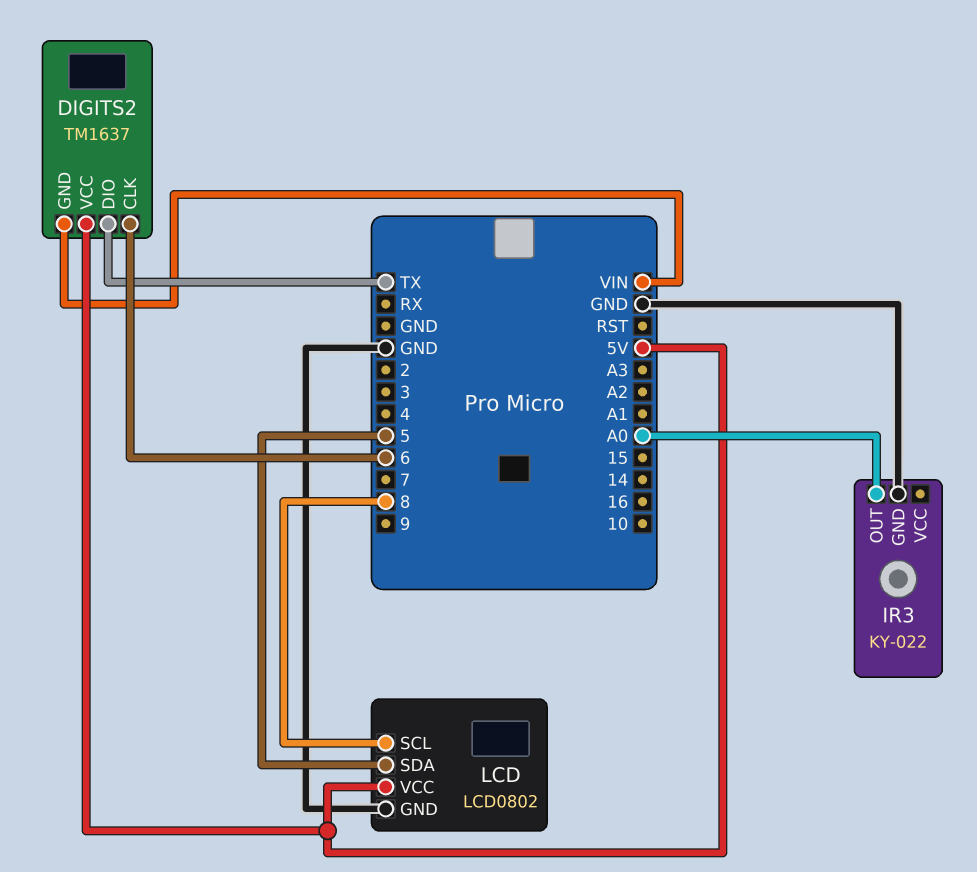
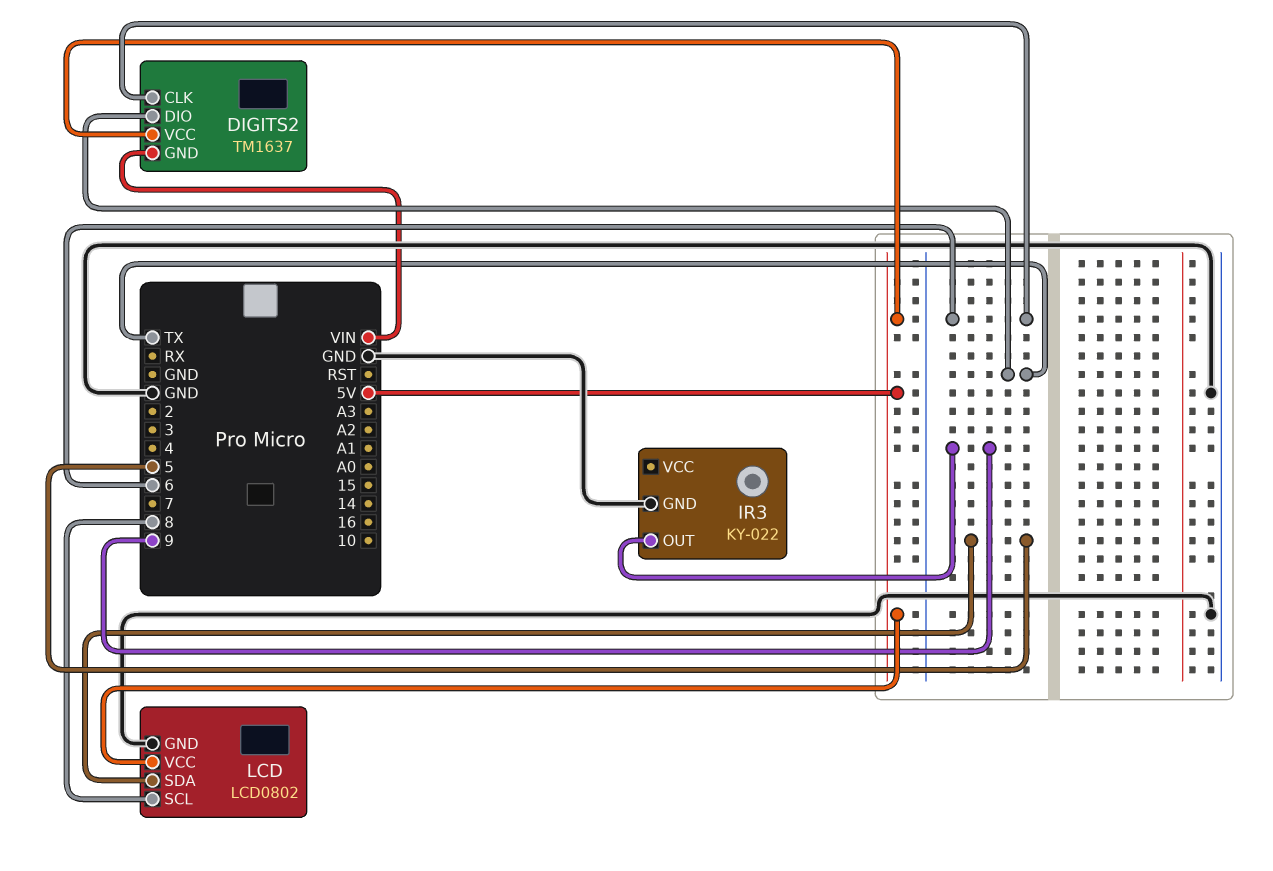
IR3 pin OUT: A0 -> 9

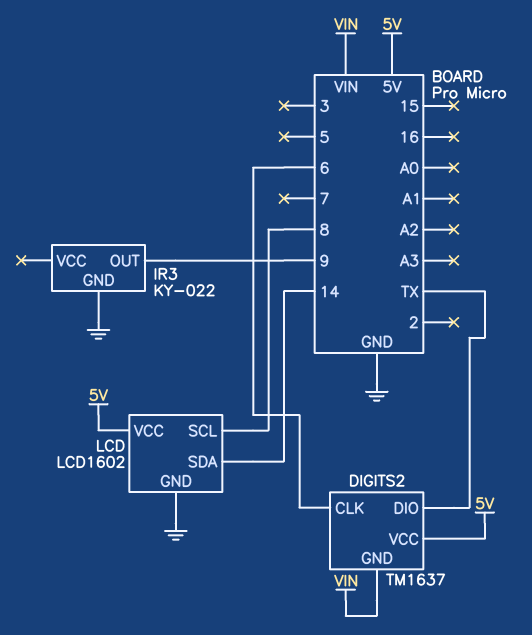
LCD: LCD0802 -> LCD1602
LCD pin SDA: 5 -> 14

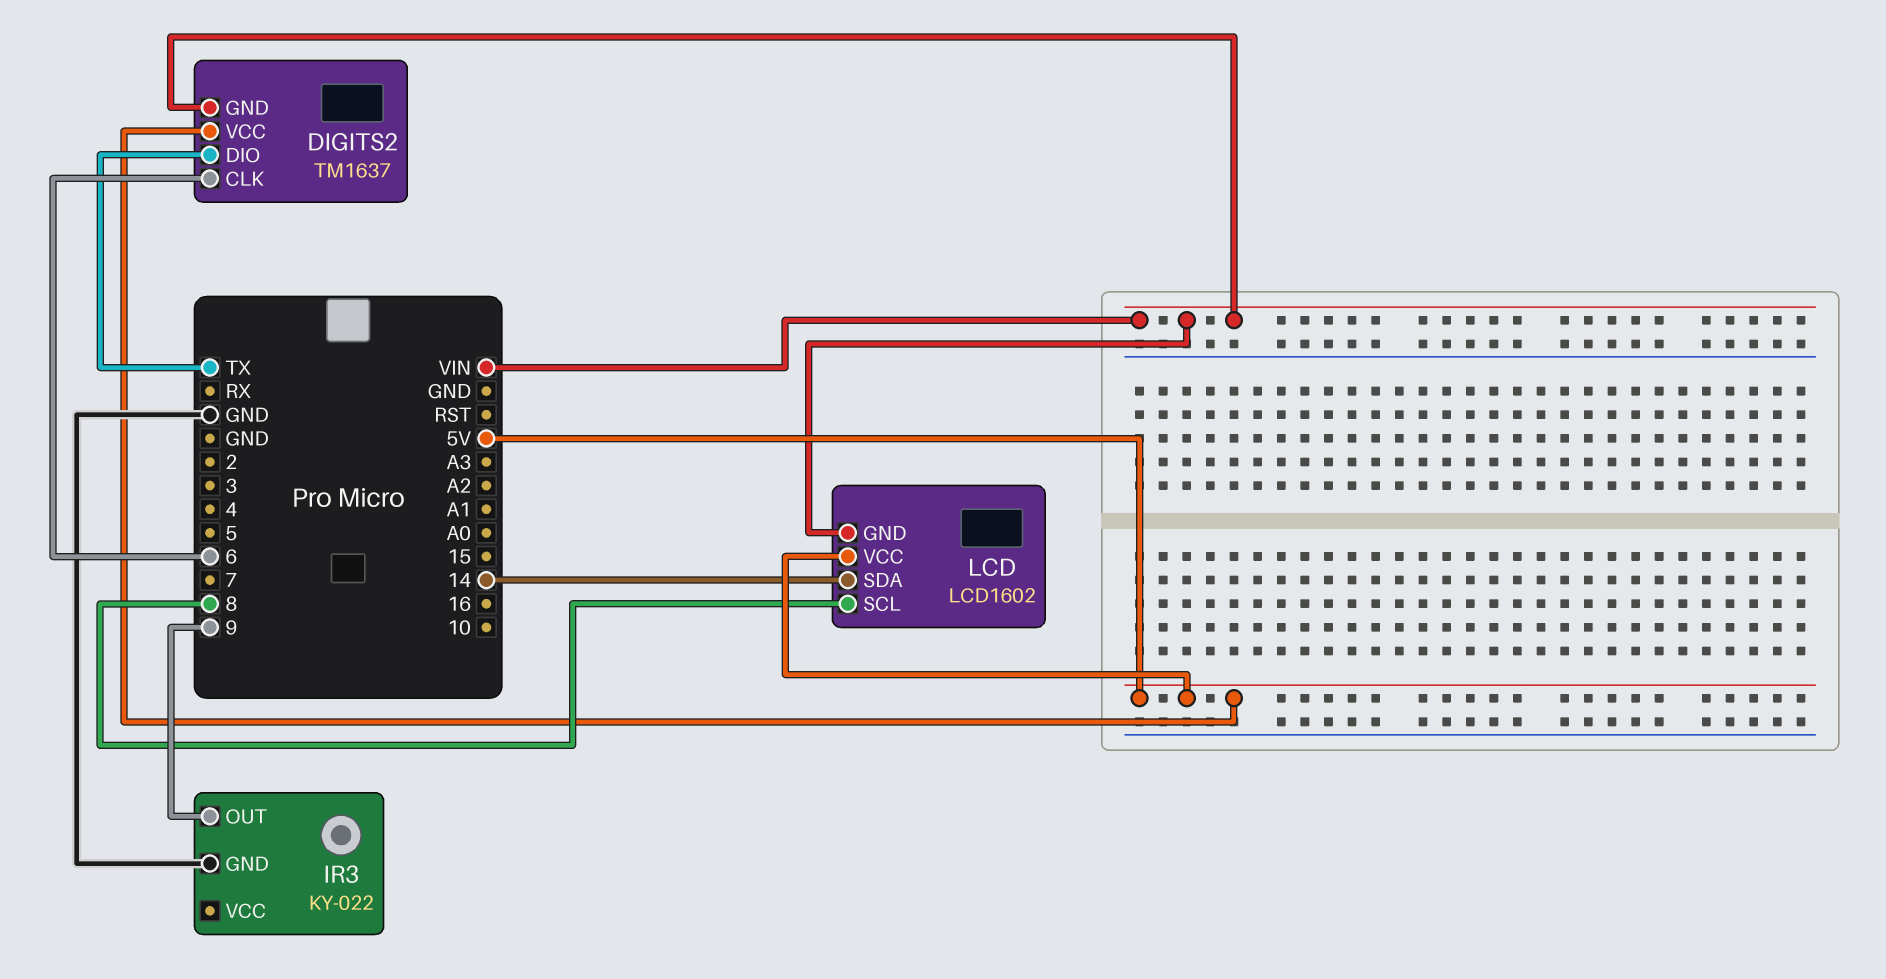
LCD pin GND: GND -> VIN

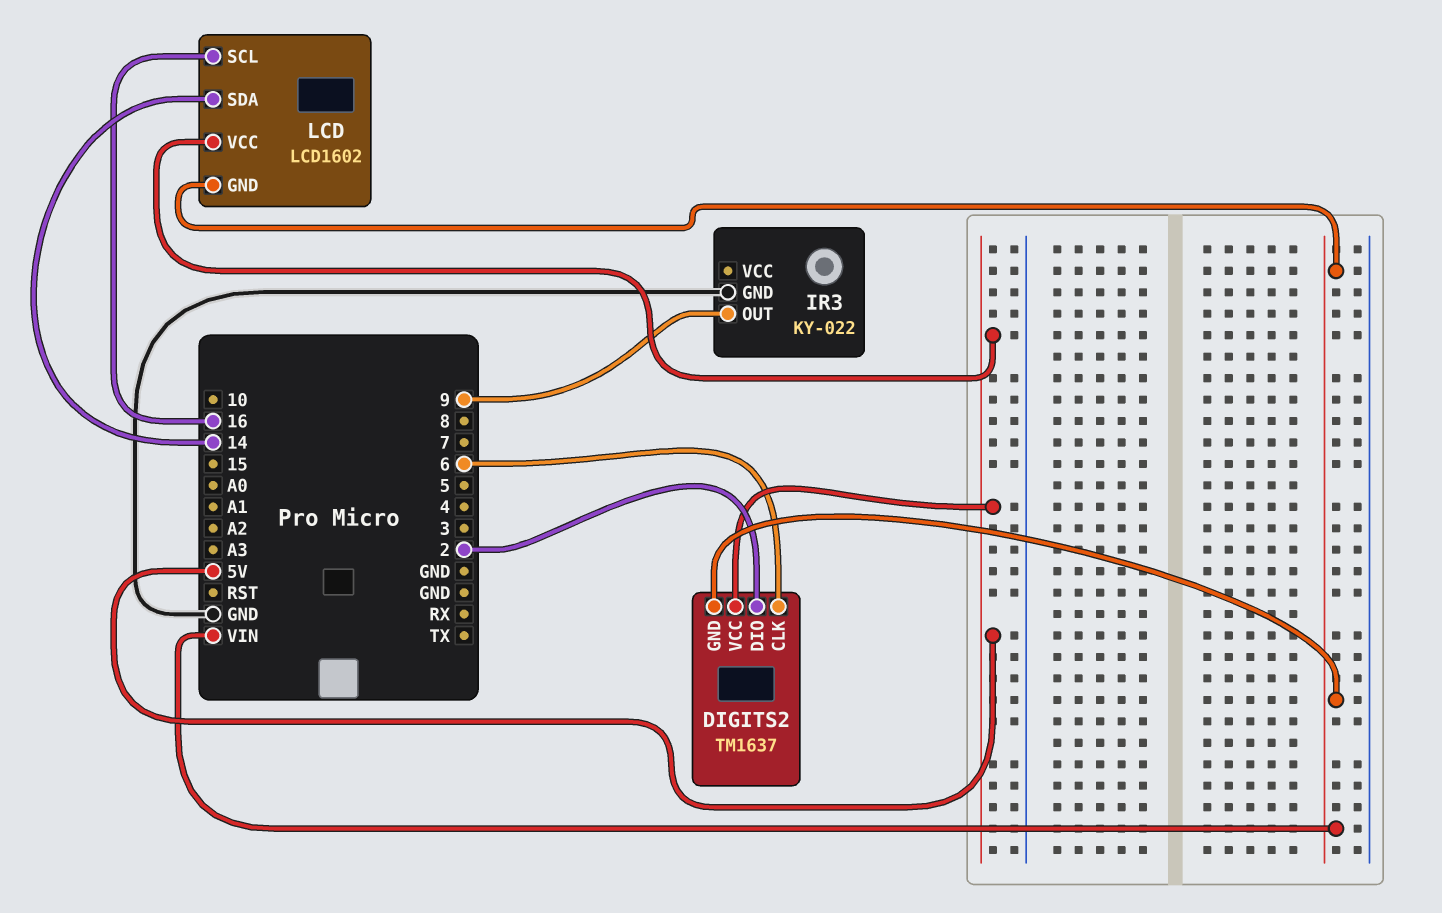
DIGITS2 pin DIO: TX -> 2
LCD pin SCL: 8 -> 16

